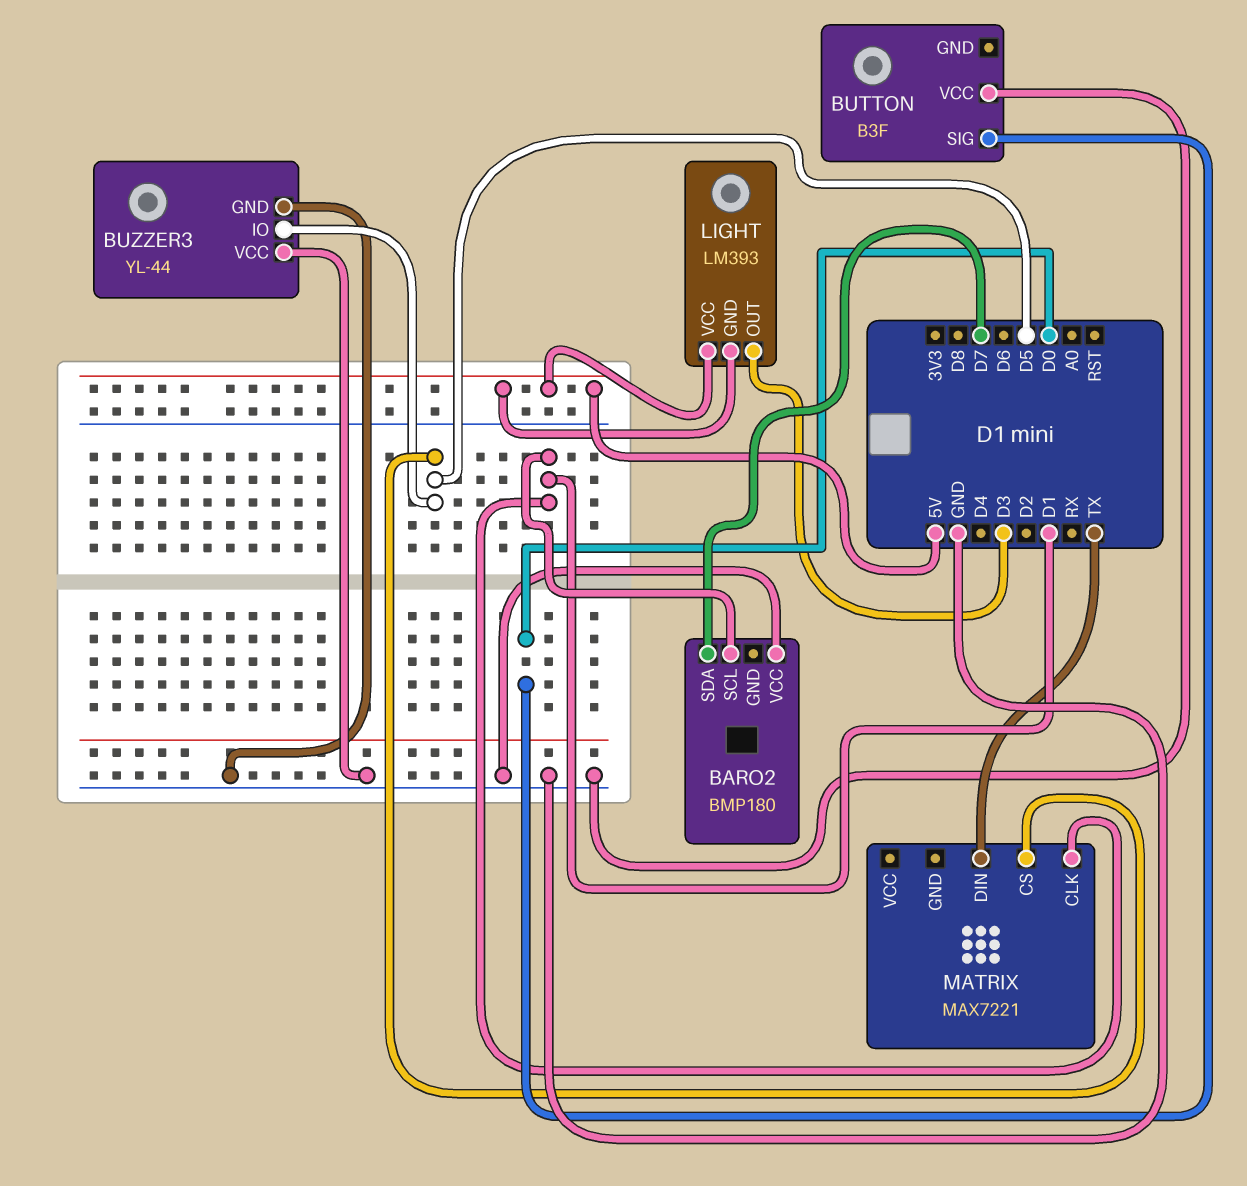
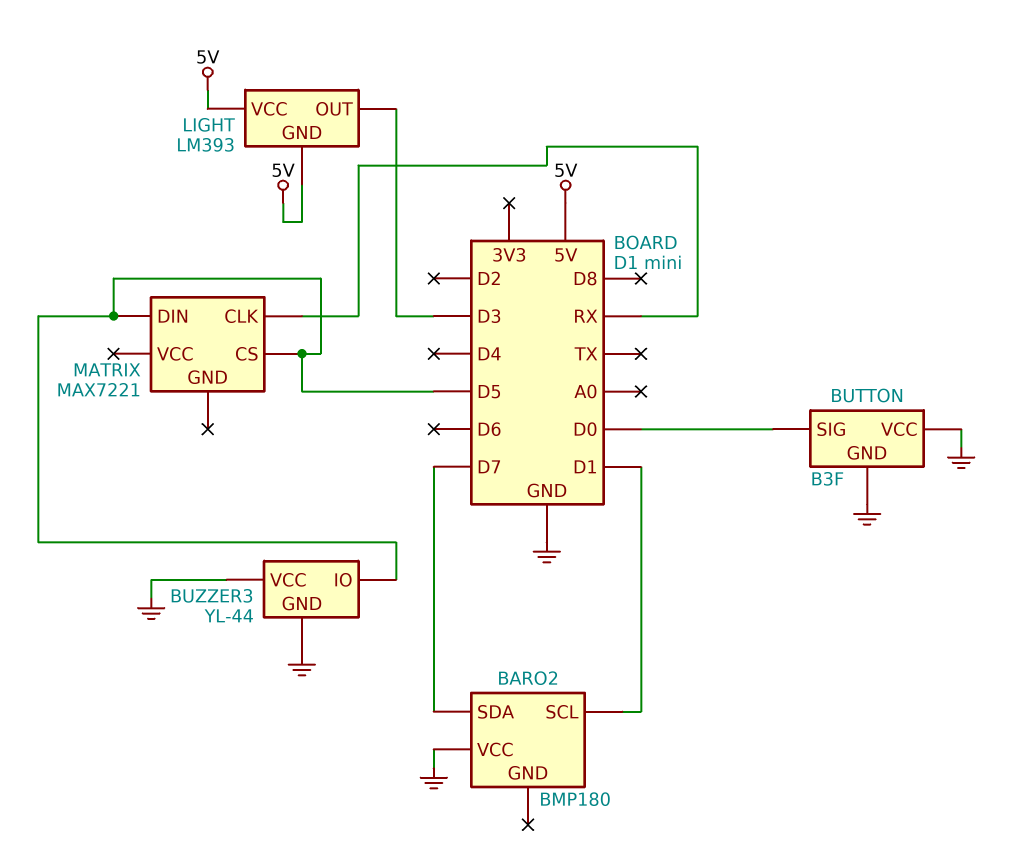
BUTTON pin GND: none -> GND
MATRIX pin CLK: D1 -> RX
MATRIX pin DIN: TX -> D5

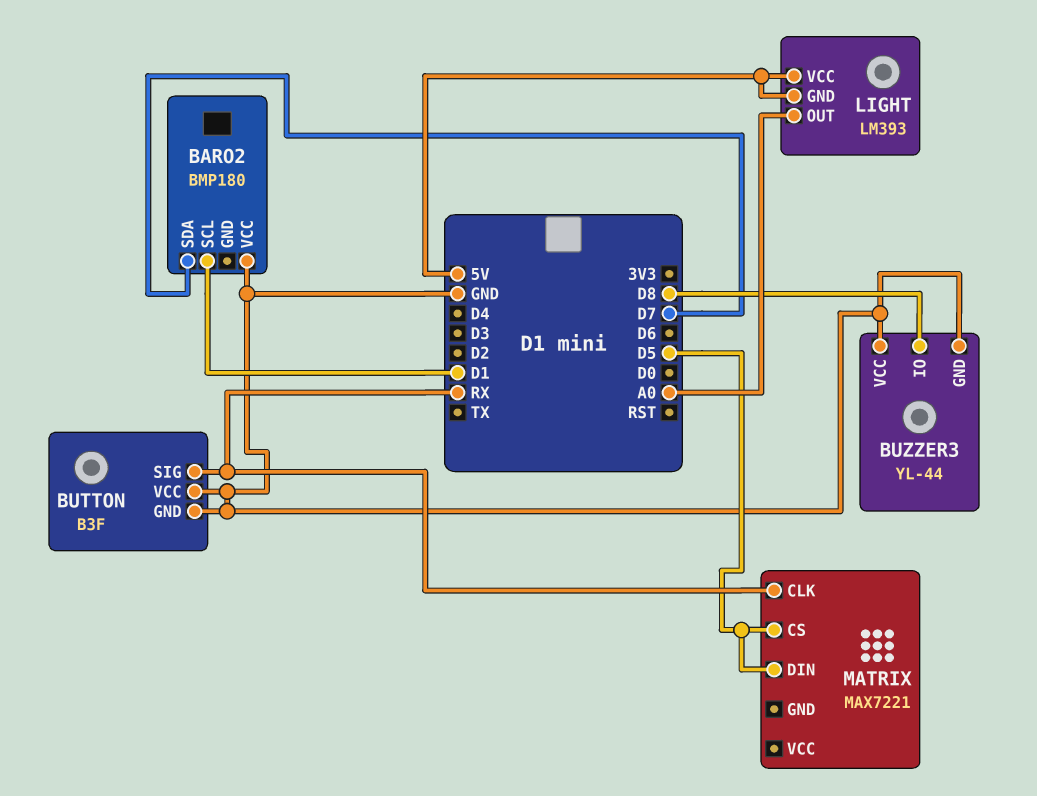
BUTTON pin SIG: D0 -> RX
BUZZER3 pin IO: D5 -> D8
LIGHT pin OUT: D3 -> A0

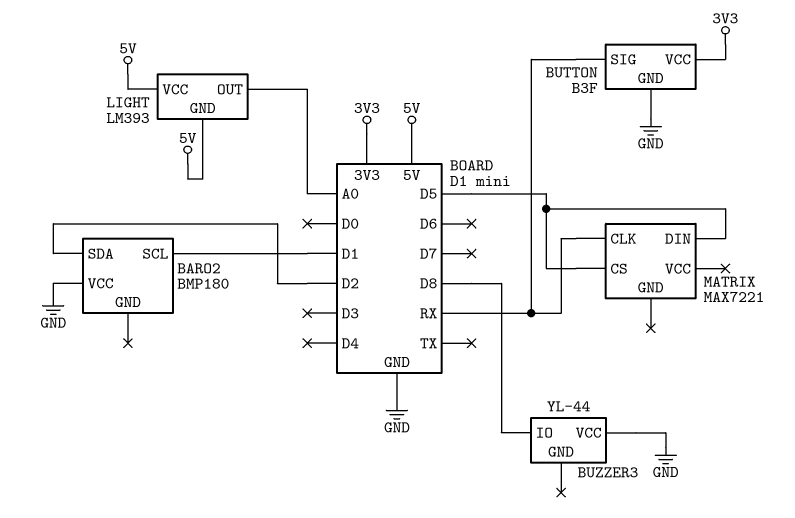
BARO2 pin SDA: D7 -> D2
BUTTON pin VCC: GND -> 3V3
BUZZER3 pin GND: GND -> none

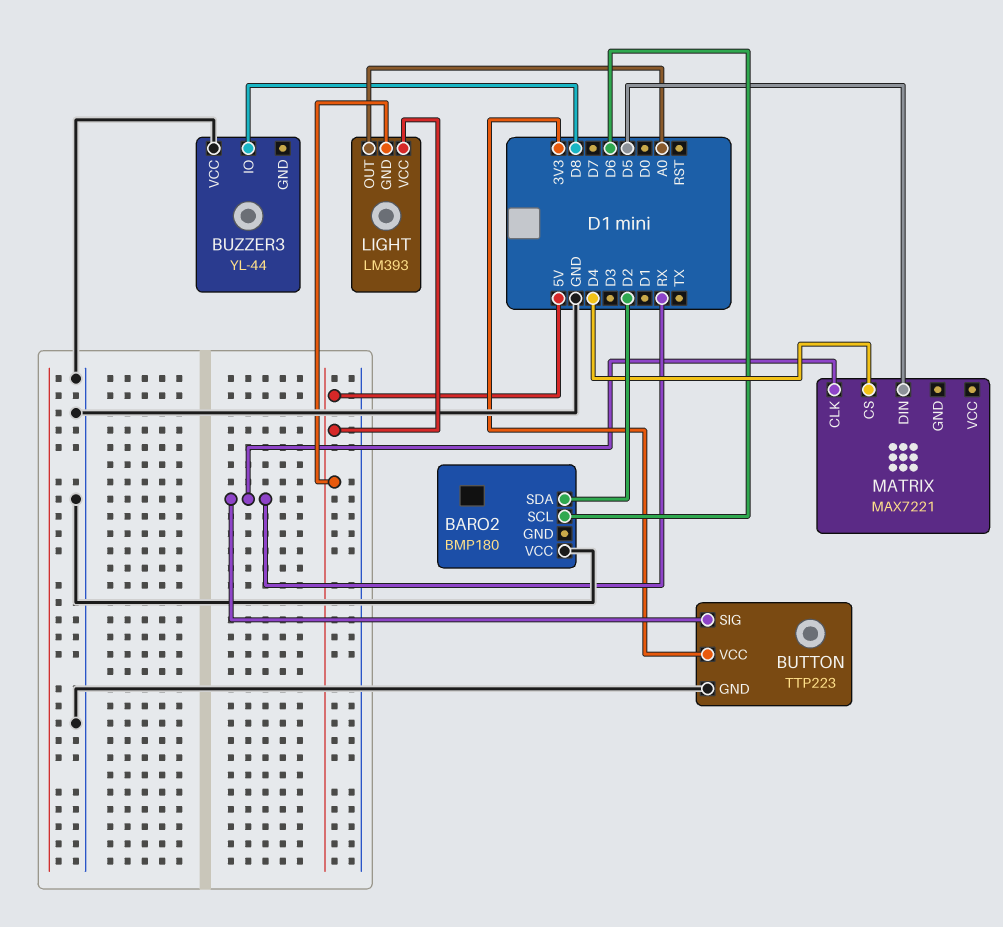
BARO2 pin SCL: D1 -> D6
BUTTON: B3F -> TTP223
MATRIX pin CS: D5 -> D4

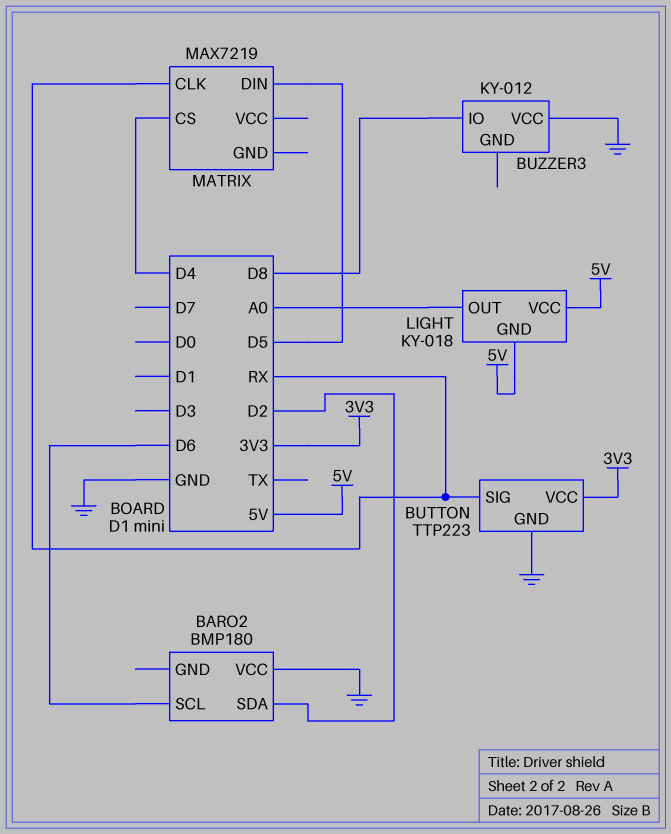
BUZZER3: YL-44 -> KY-012
LIGHT: LM393 -> KY-018
MATRIX: MAX7221 -> MAX7219

